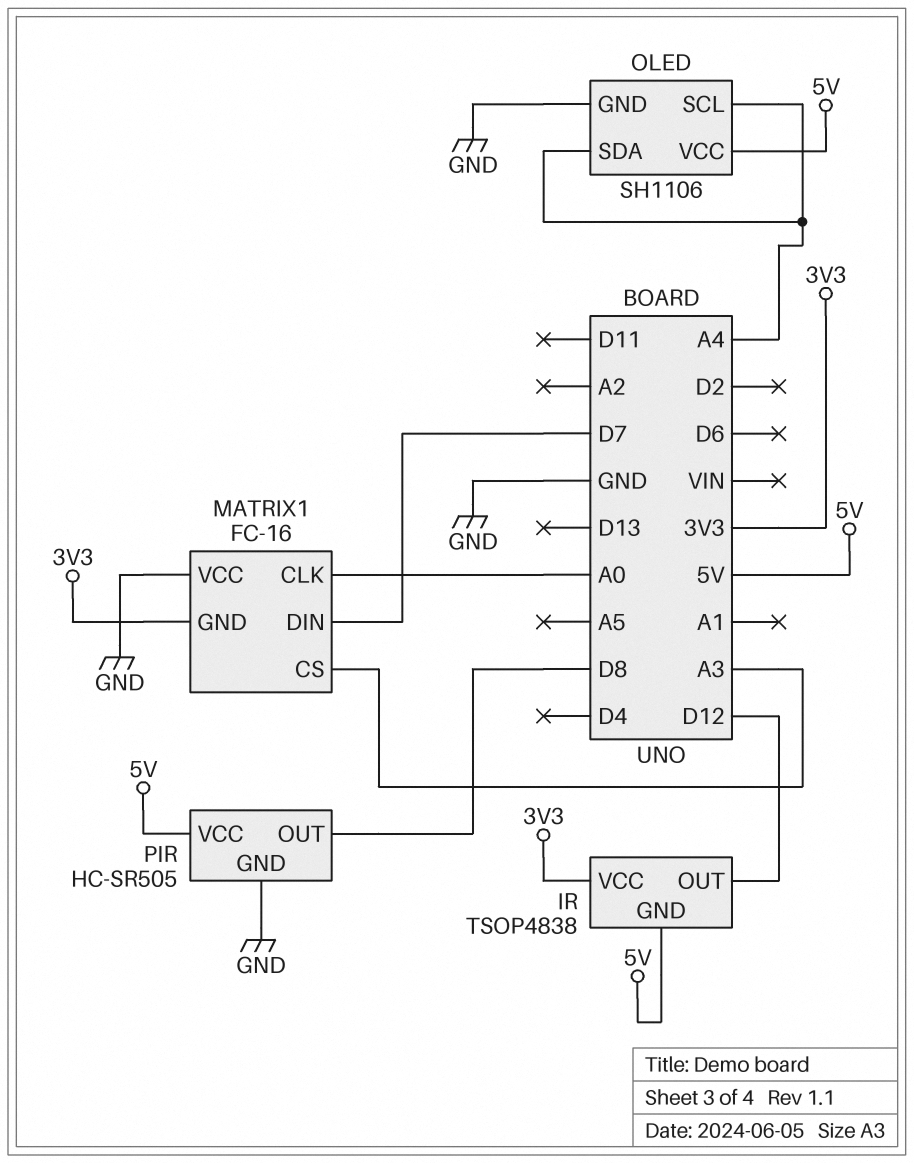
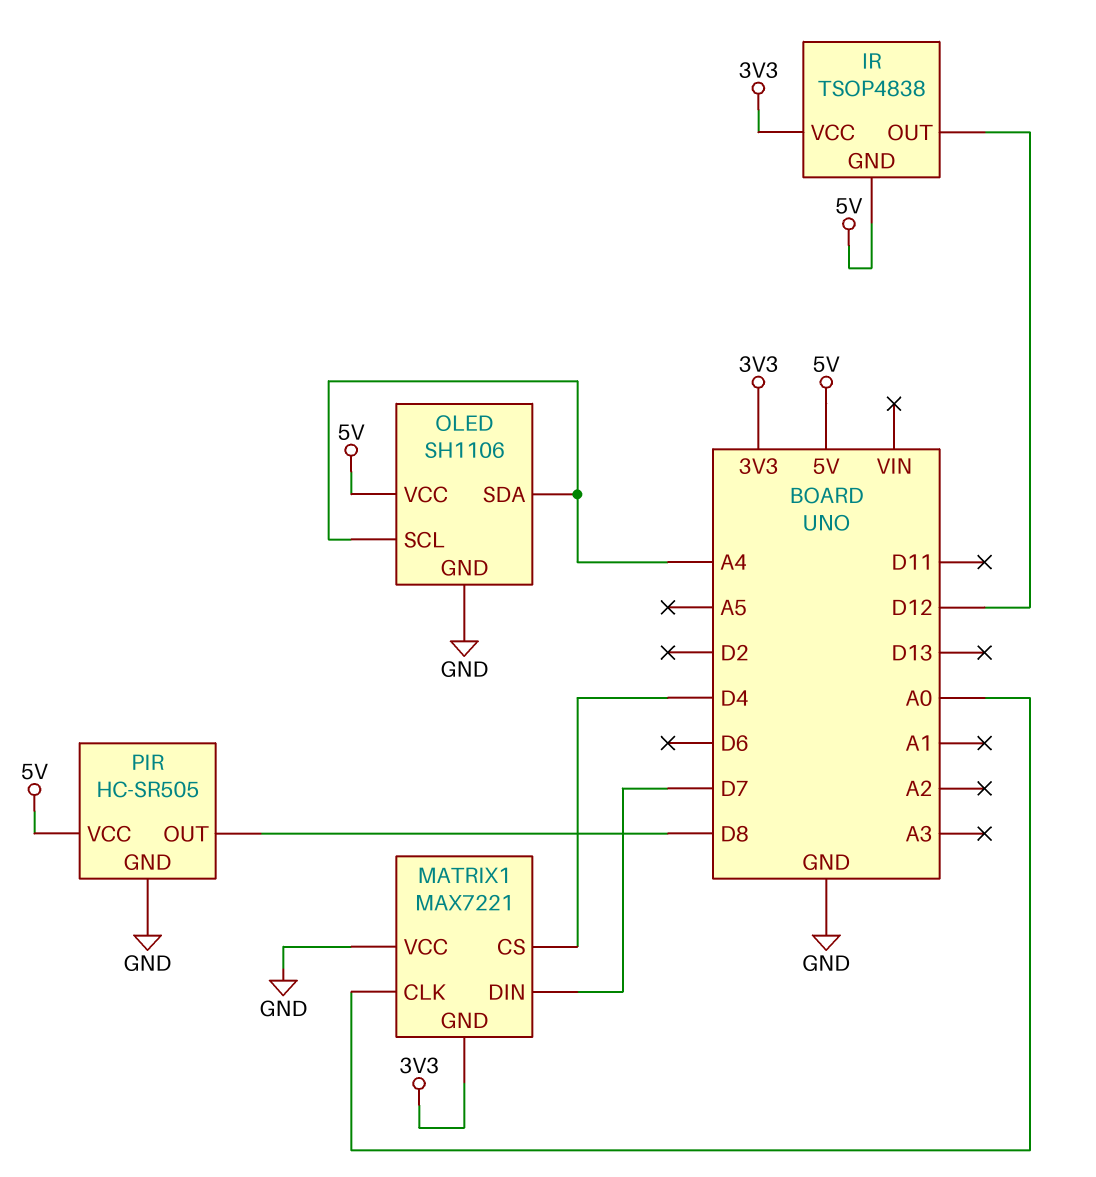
MATRIX1: FC-16 -> MAX7221
MATRIX1 pin CS: A3 -> D4

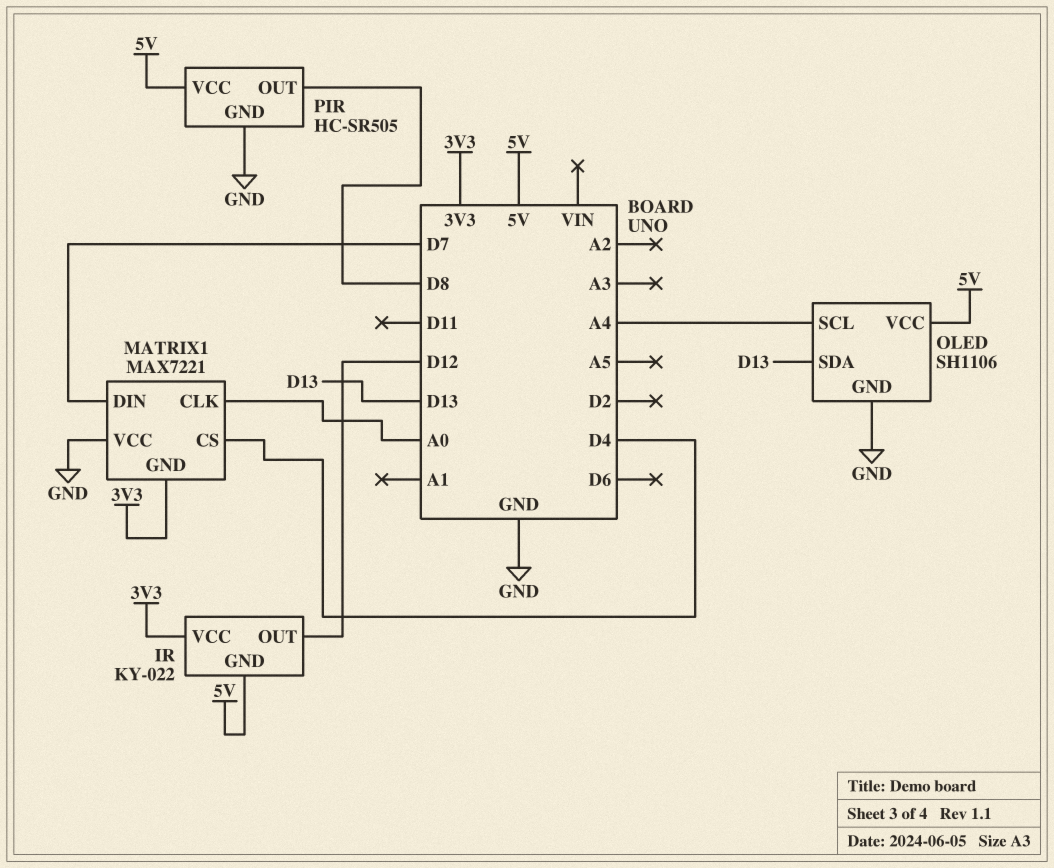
IR: TSOP4838 -> KY-022
OLED pin SDA: A4 -> D13

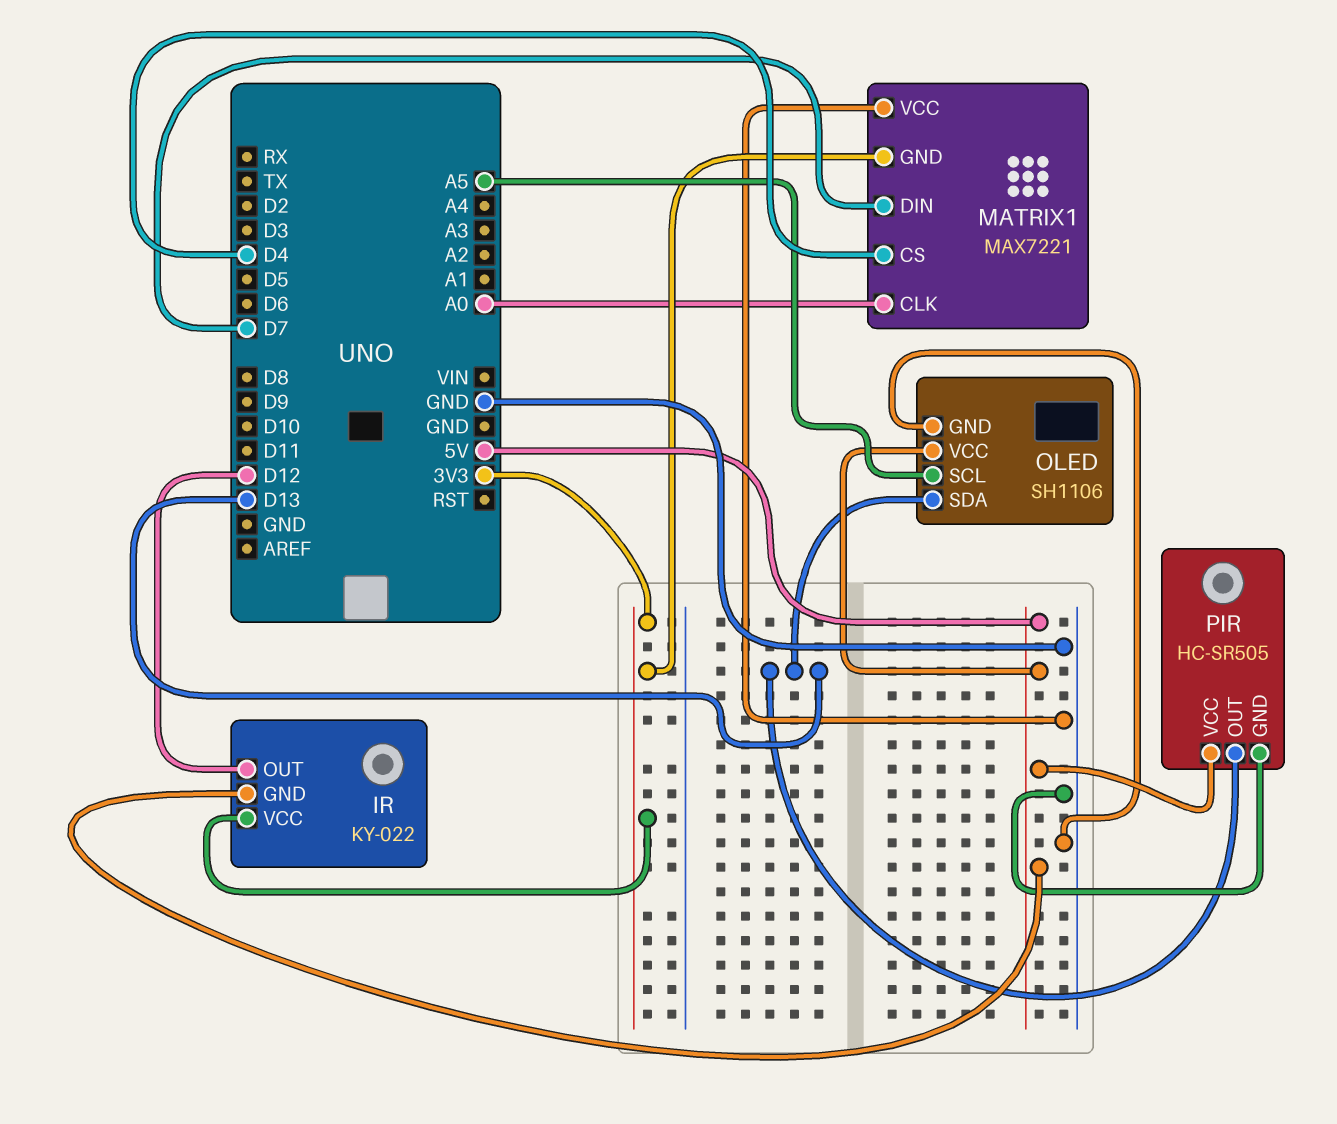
OLED pin SCL: A4 -> A5
PIR pin OUT: D8 -> D13

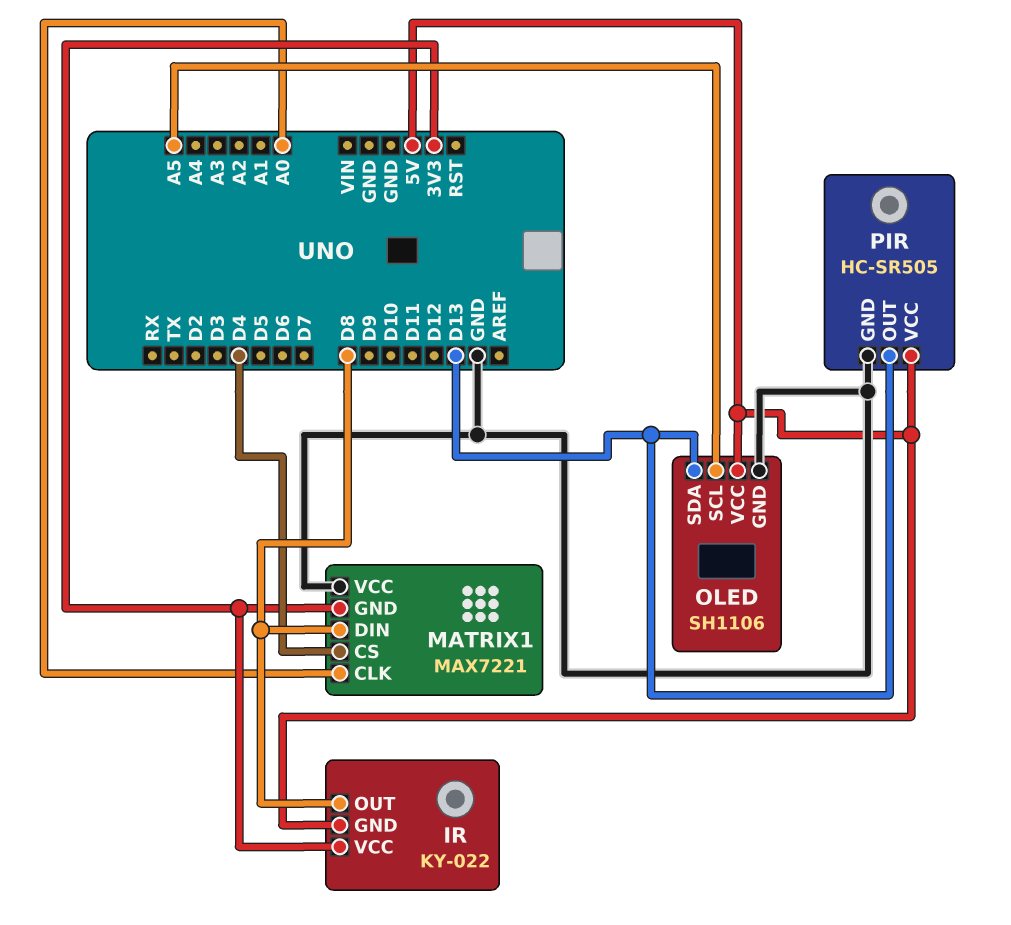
IR pin OUT: D12 -> D8
MATRIX1 pin DIN: D7 -> D8

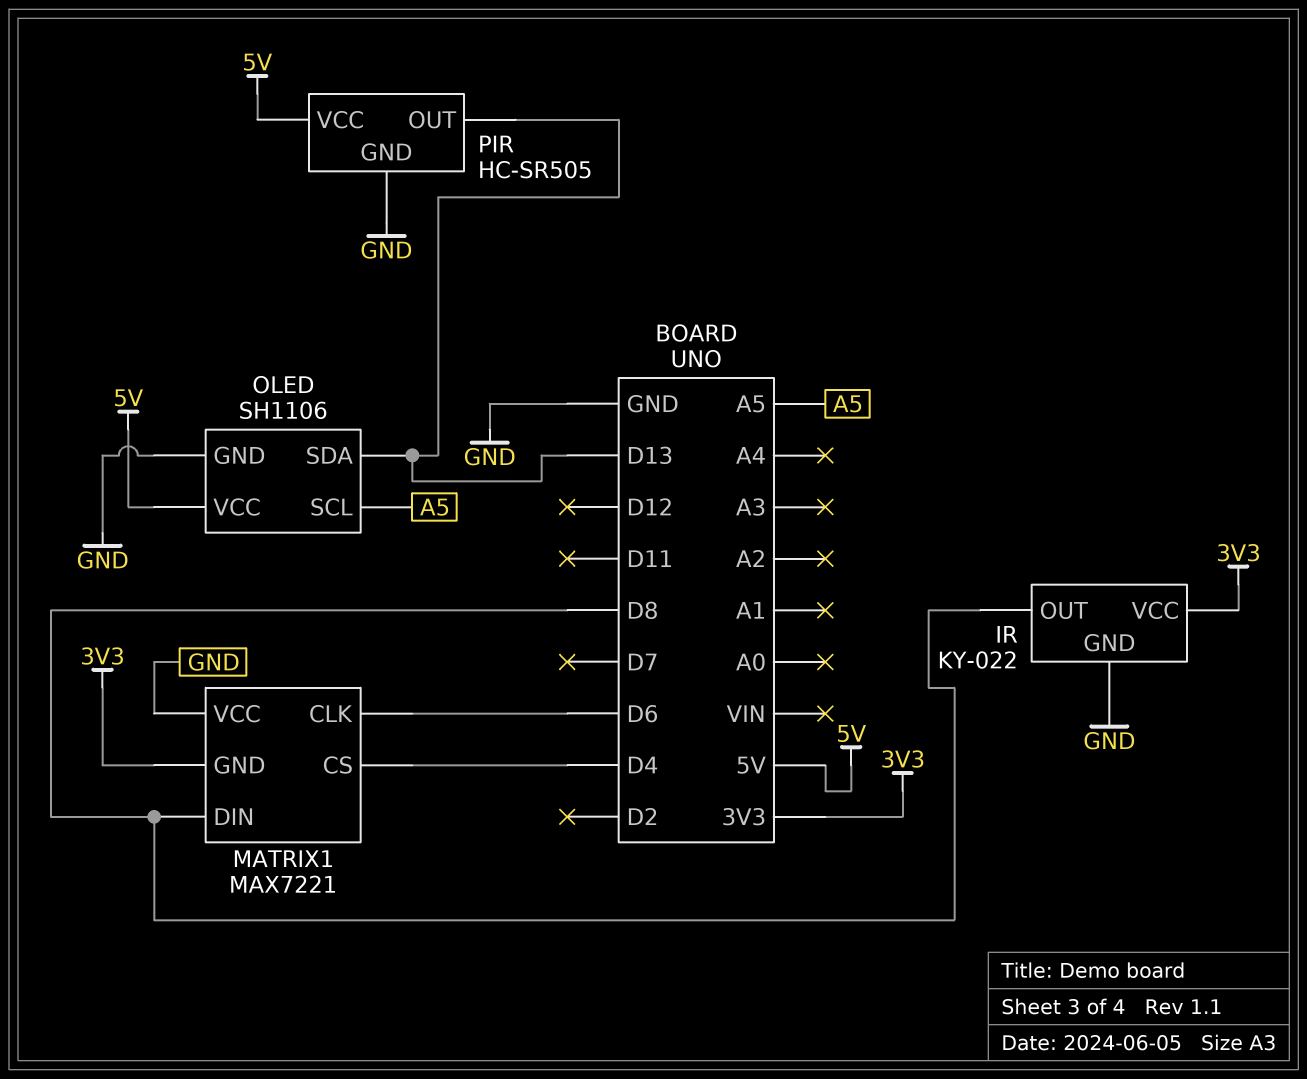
IR pin GND: 5V -> GND
MATRIX1 pin CLK: A0 -> D6

